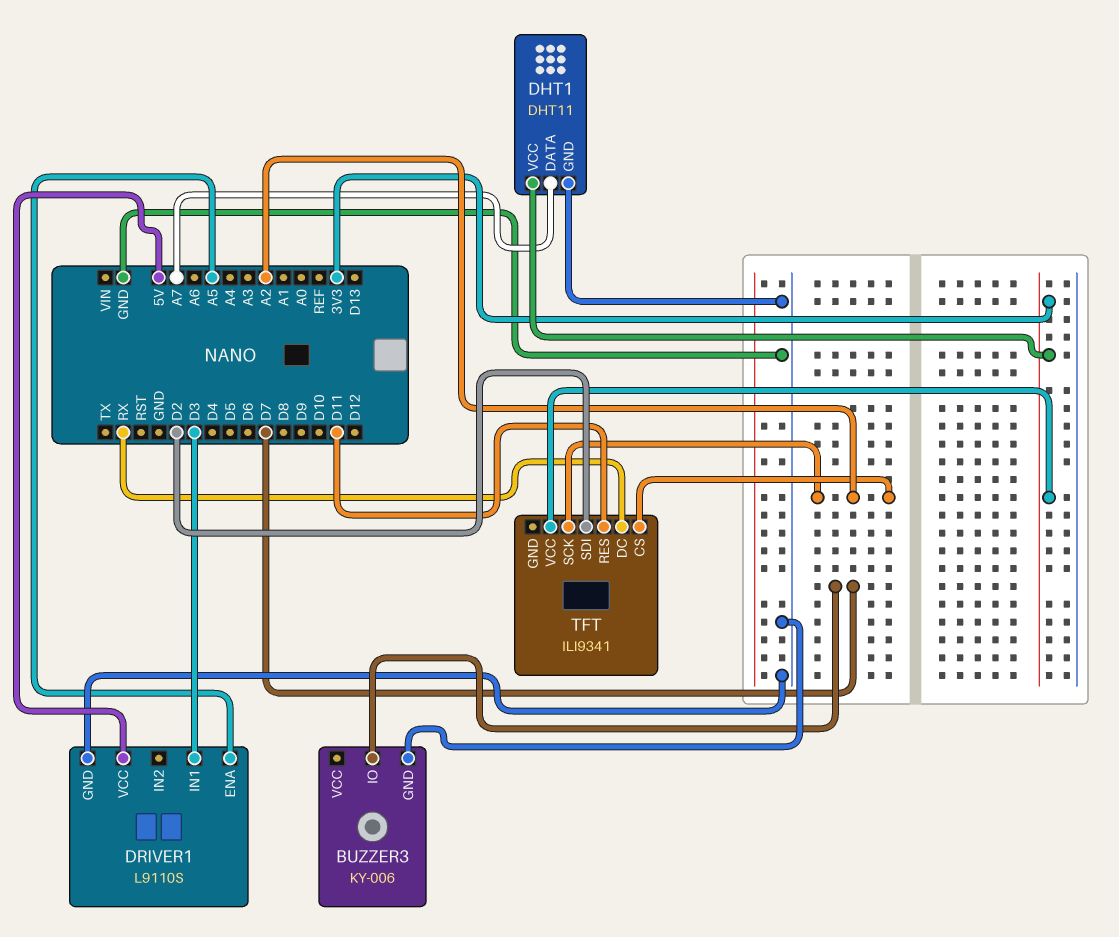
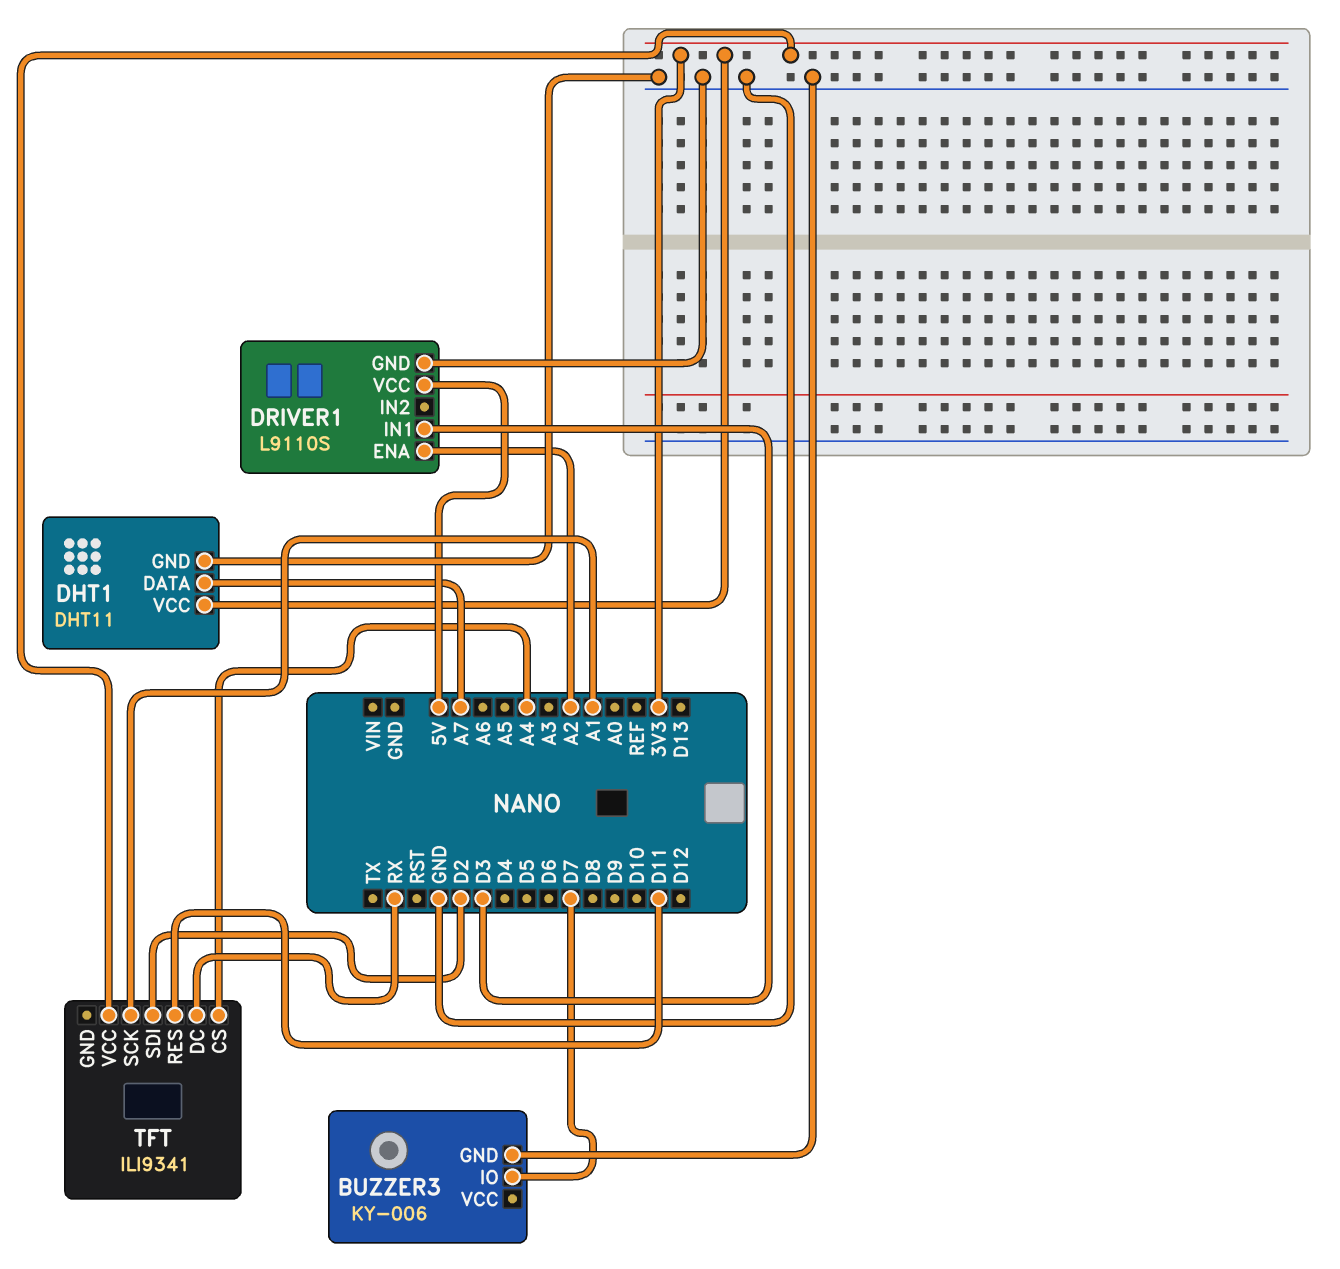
DRIVER1 pin ENA: A5 -> A2
TFT pin CS: A2 -> A4
TFT pin SCK: A2 -> A1

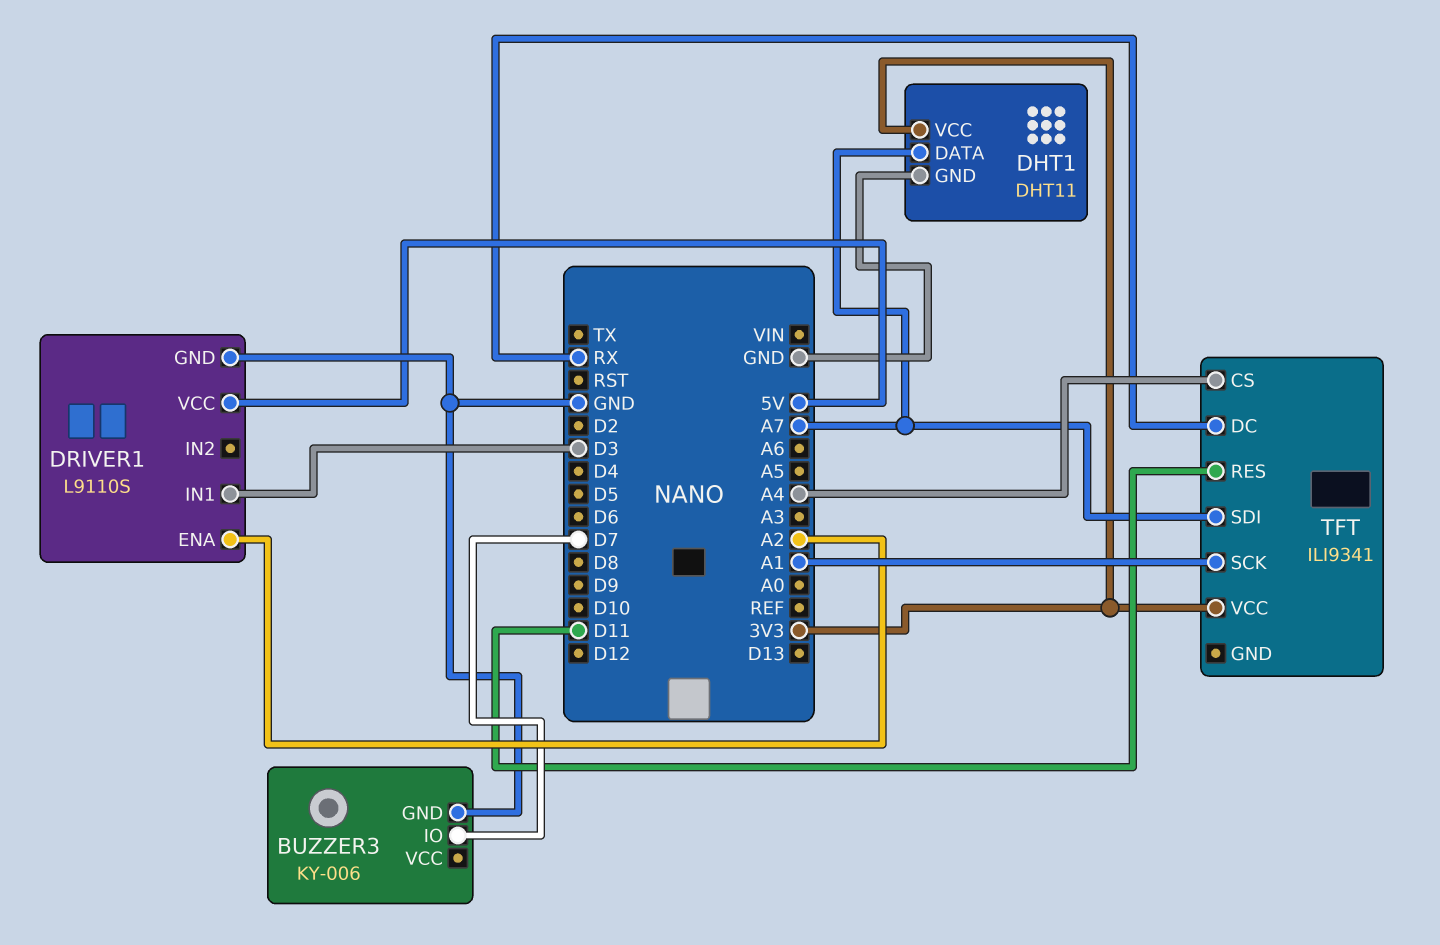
TFT pin SDI: D2 -> A7

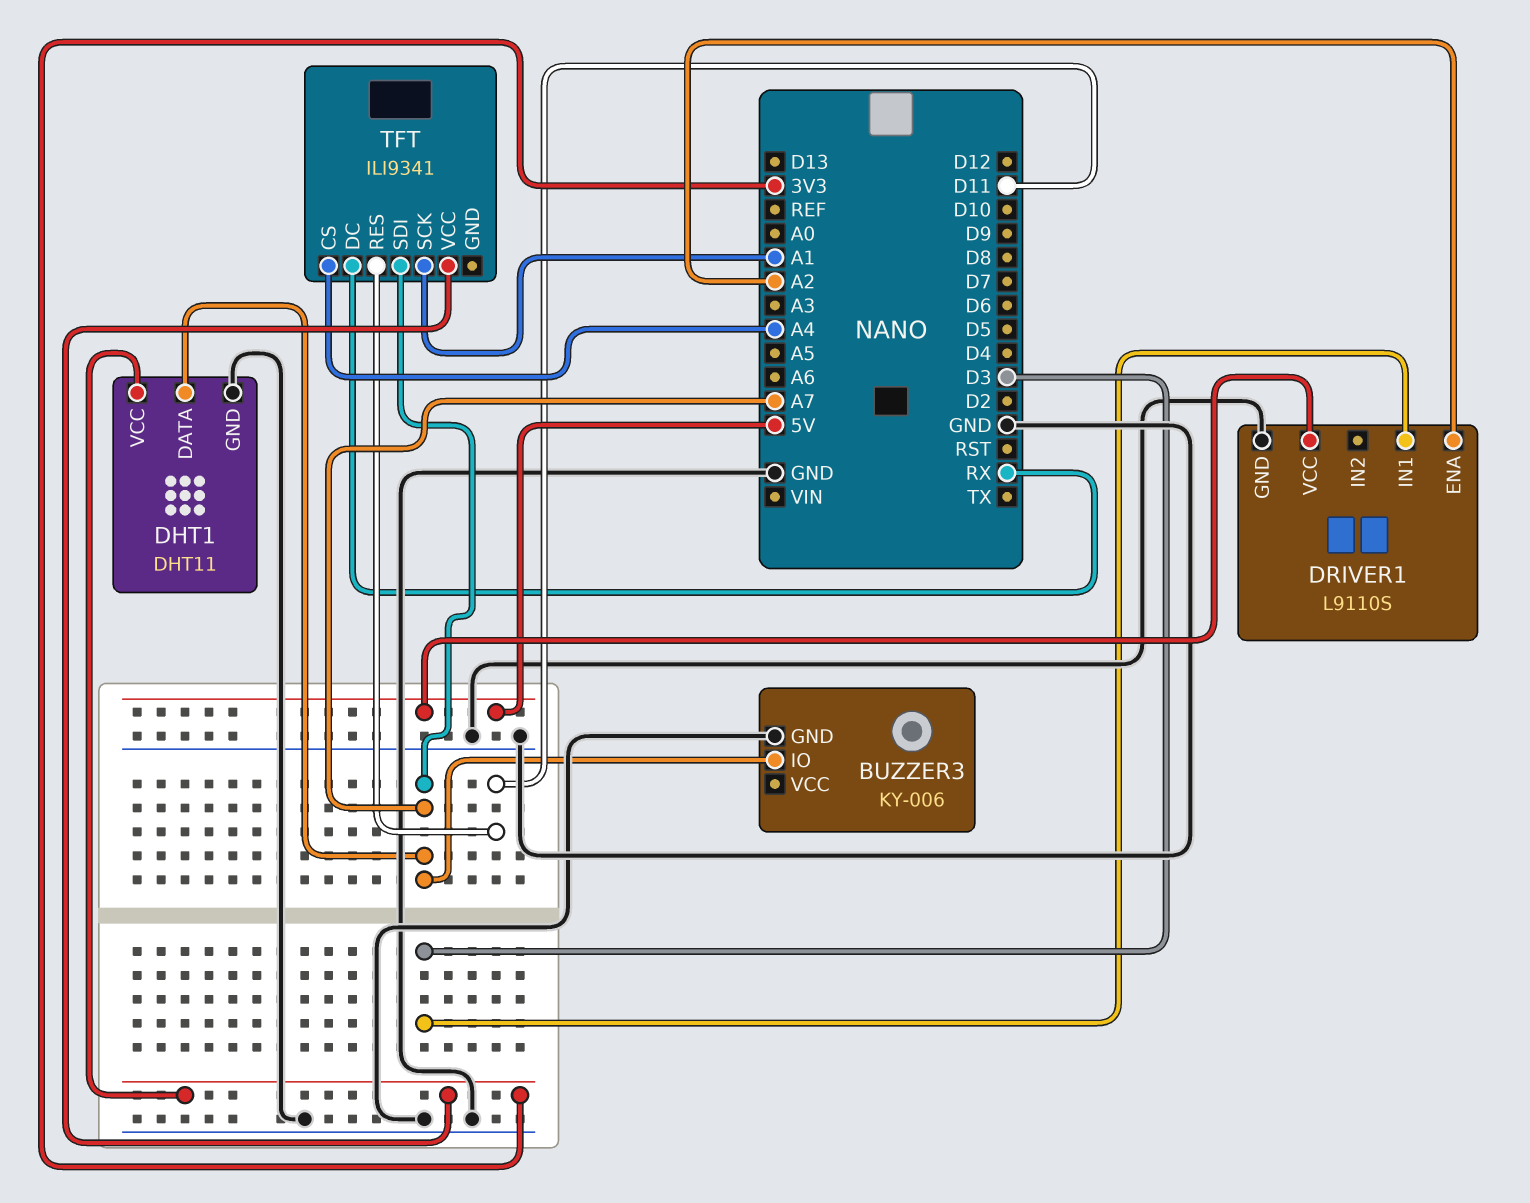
BUZZER3 pin IO: D7 -> A7

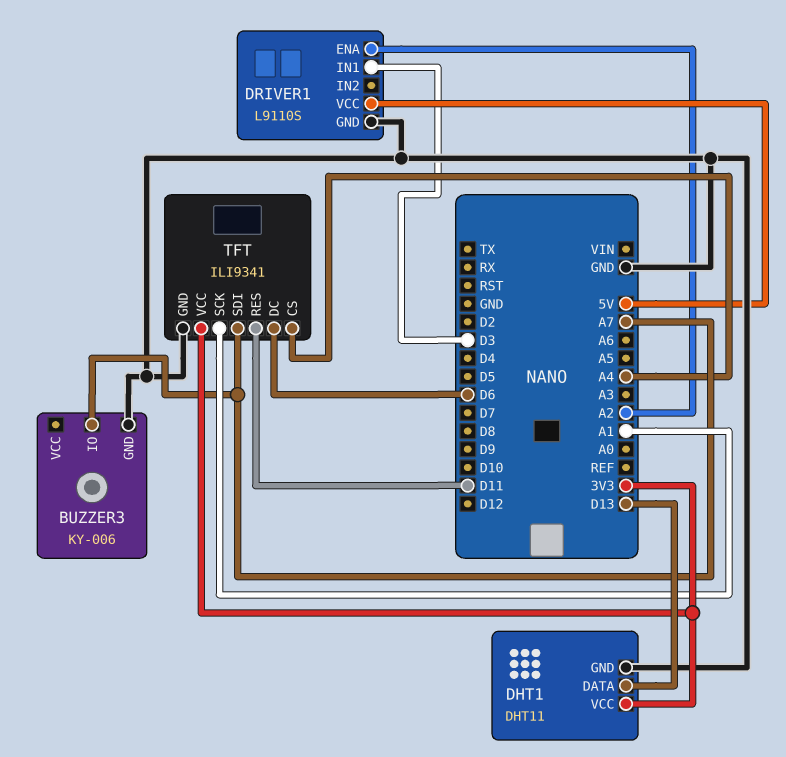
DHT1 pin DATA: A7 -> D13
TFT pin DC: RX -> D6
TFT pin GND: none -> GND

